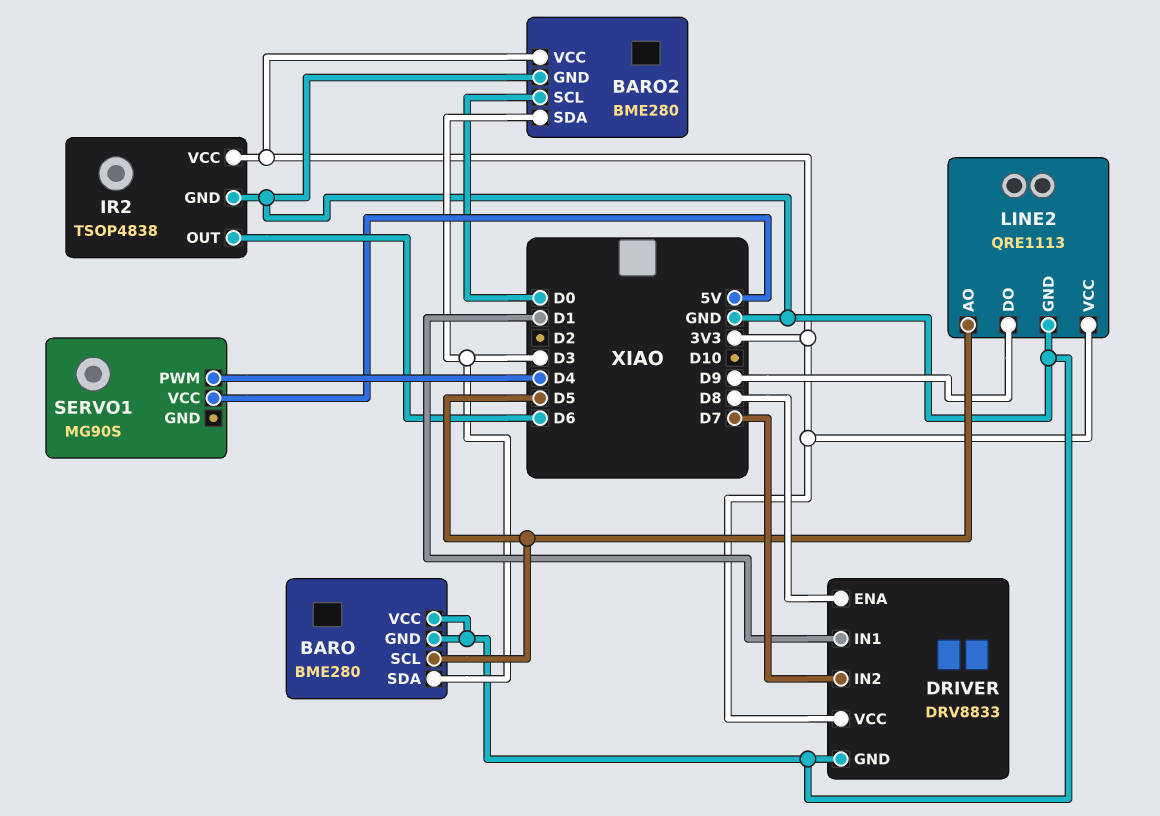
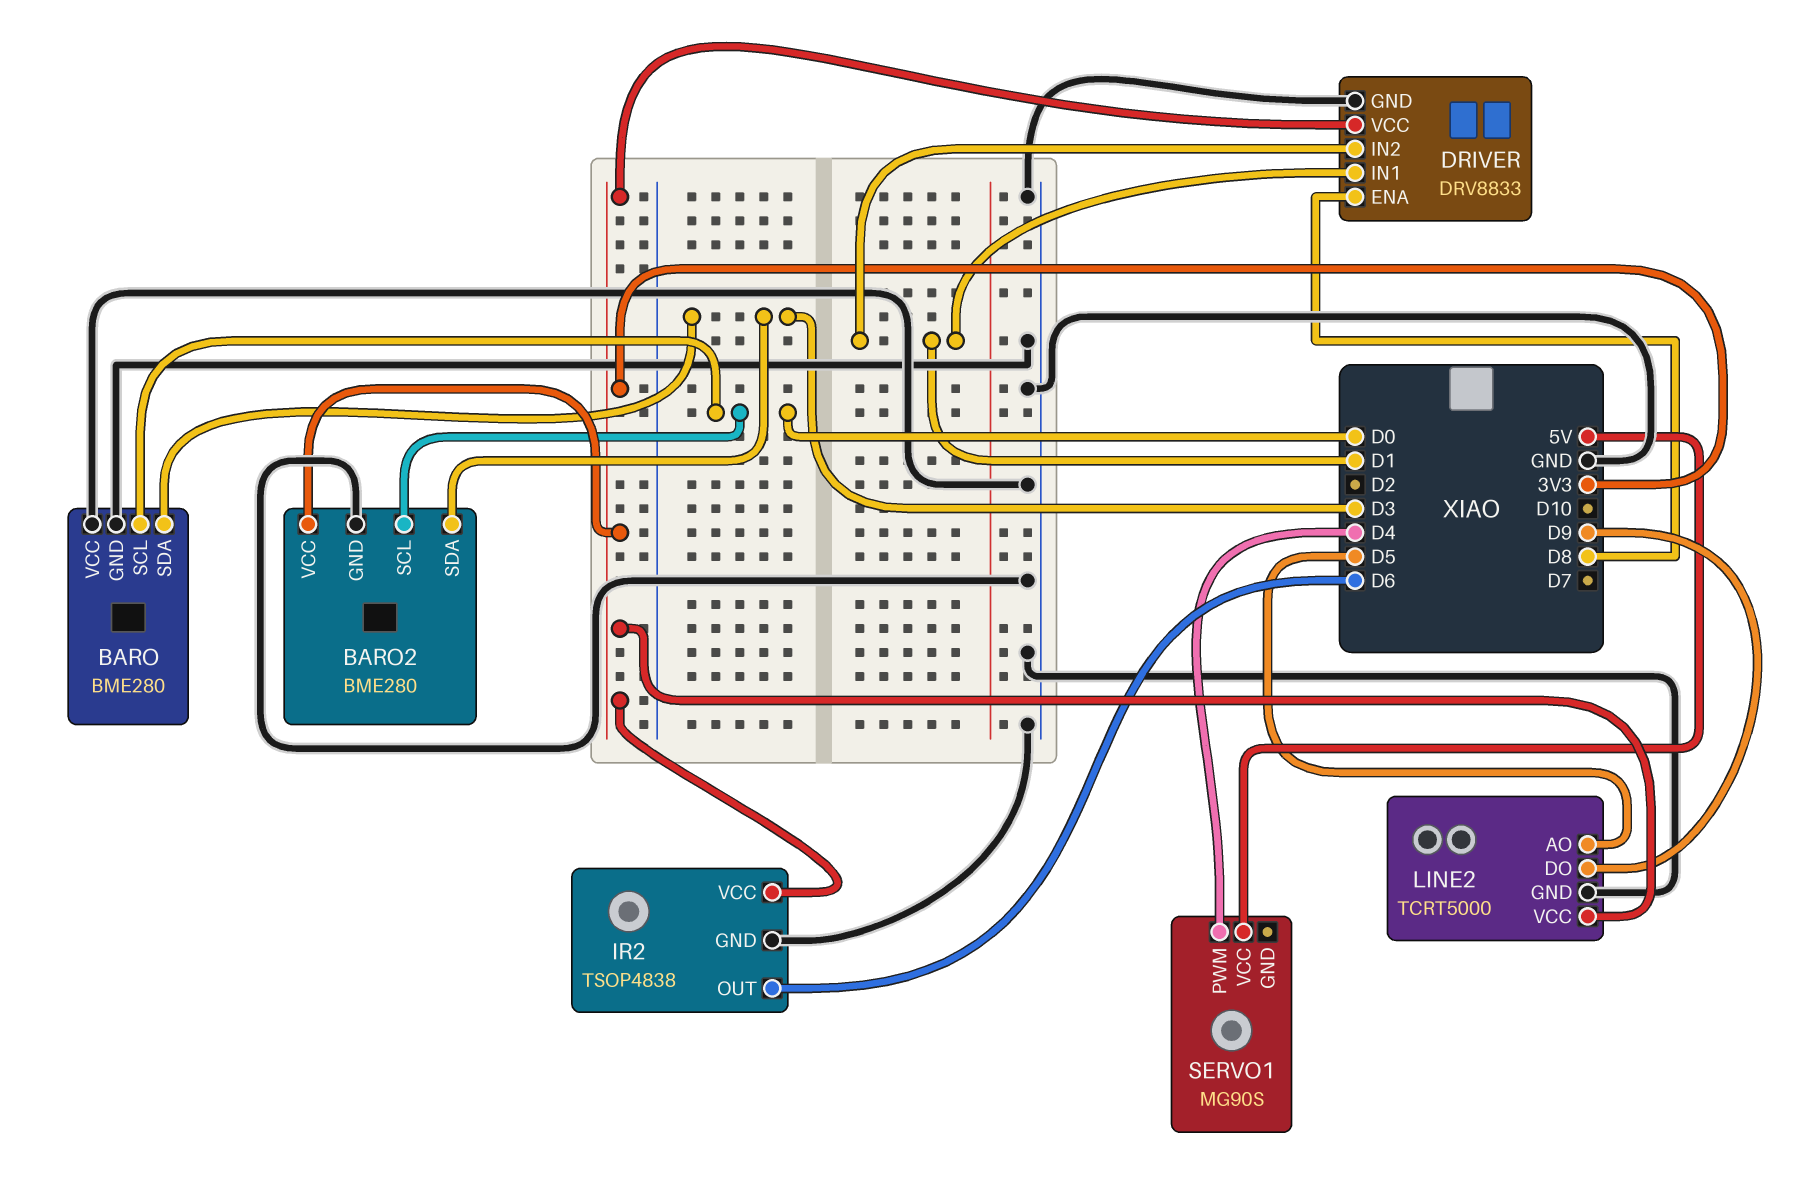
BARO pin SCL: D5 -> D0
DRIVER pin IN2: D7 -> D1
LINE2: QRE1113 -> TCRT5000

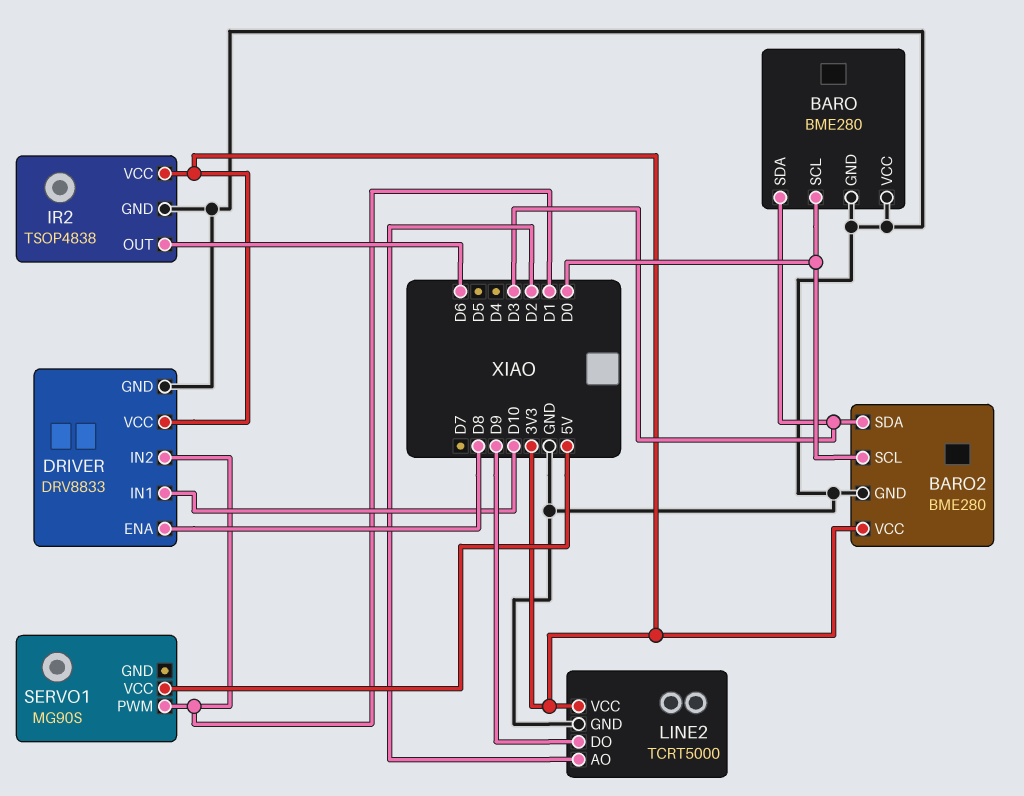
DRIVER pin IN1: D1 -> D10
LINE2 pin AO: D5 -> D2
SERVO1 pin PWM: D4 -> D1

